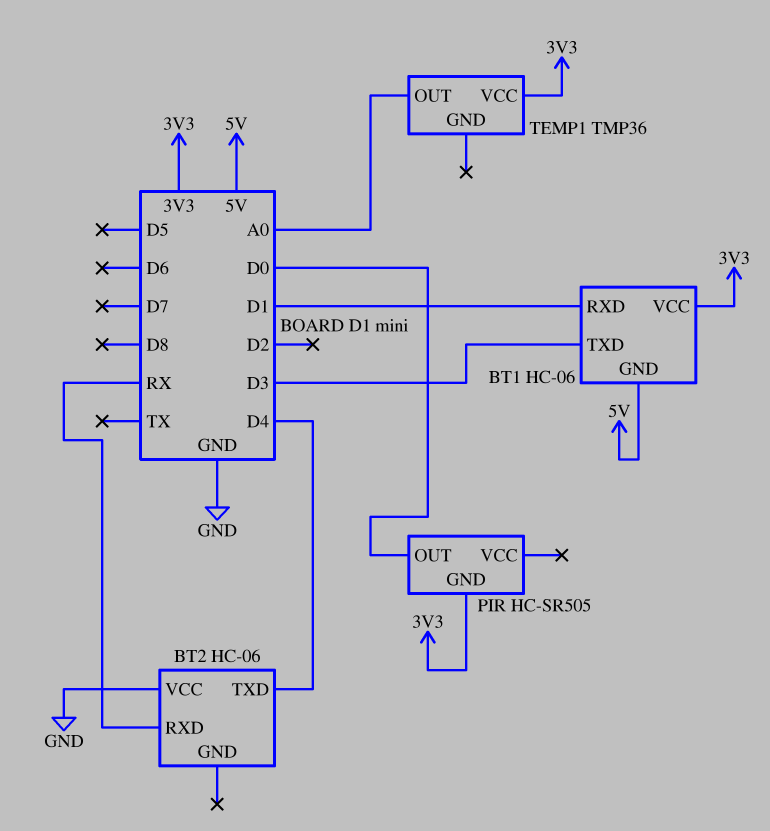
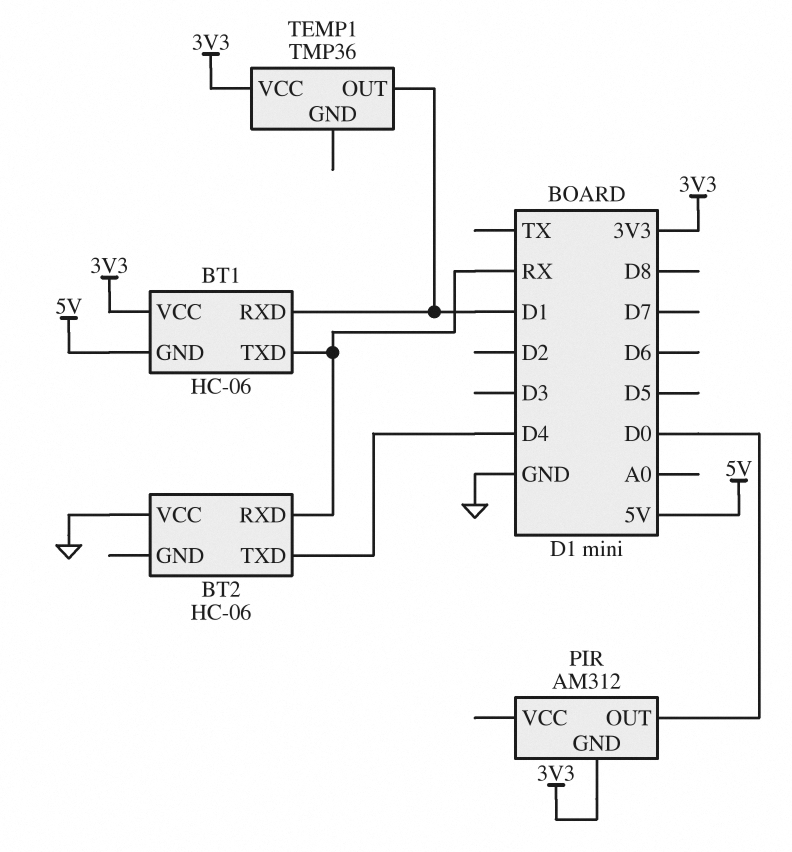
BT1 pin TXD: D3 -> RX
PIR: HC-SR505 -> AM312
TEMP1 pin OUT: A0 -> D1

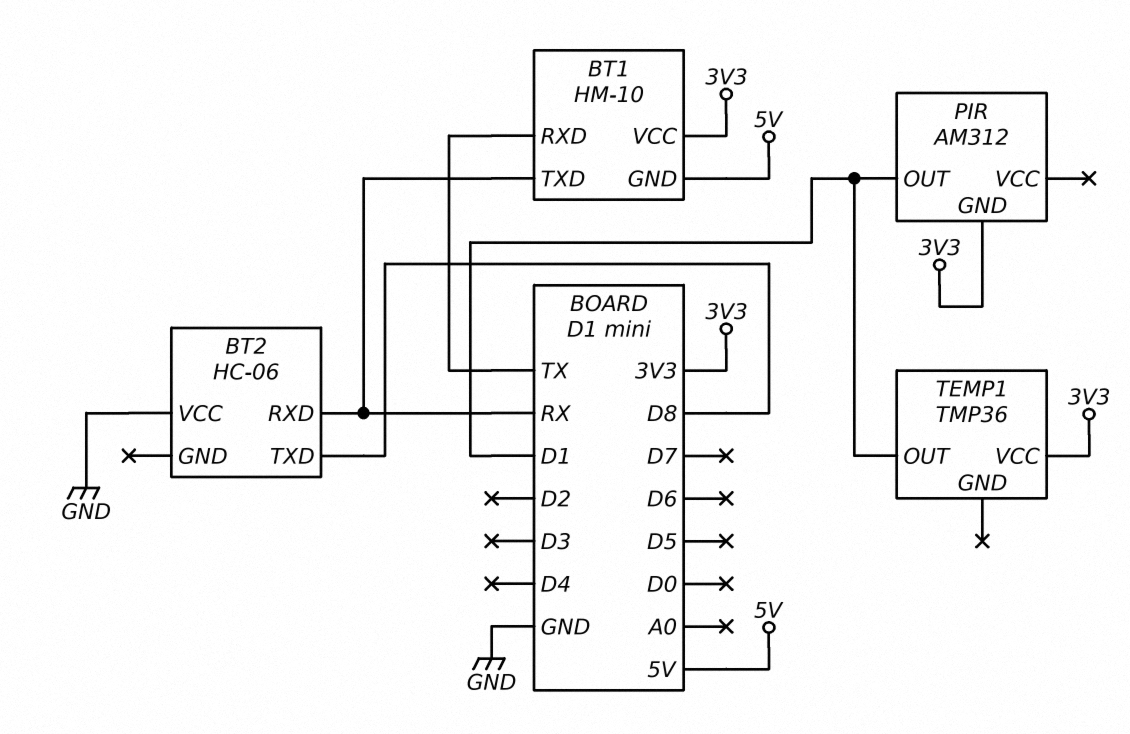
BT1: HC-06 -> HM-10
BT1 pin RXD: D1 -> TX
BT2 pin TXD: D4 -> D8
PIR pin OUT: D0 -> D1

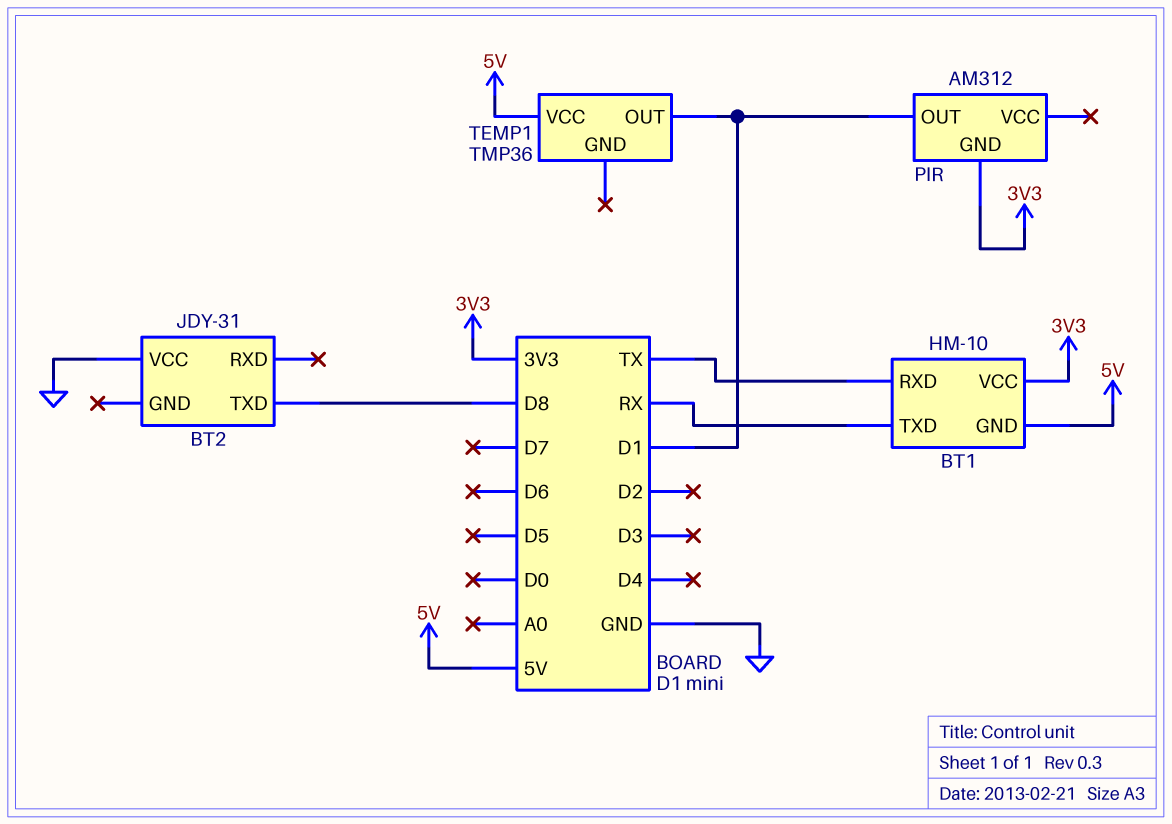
BT2: HC-06 -> JDY-31
BT2 pin RXD: RX -> none
TEMP1 pin VCC: 3V3 -> 5V

